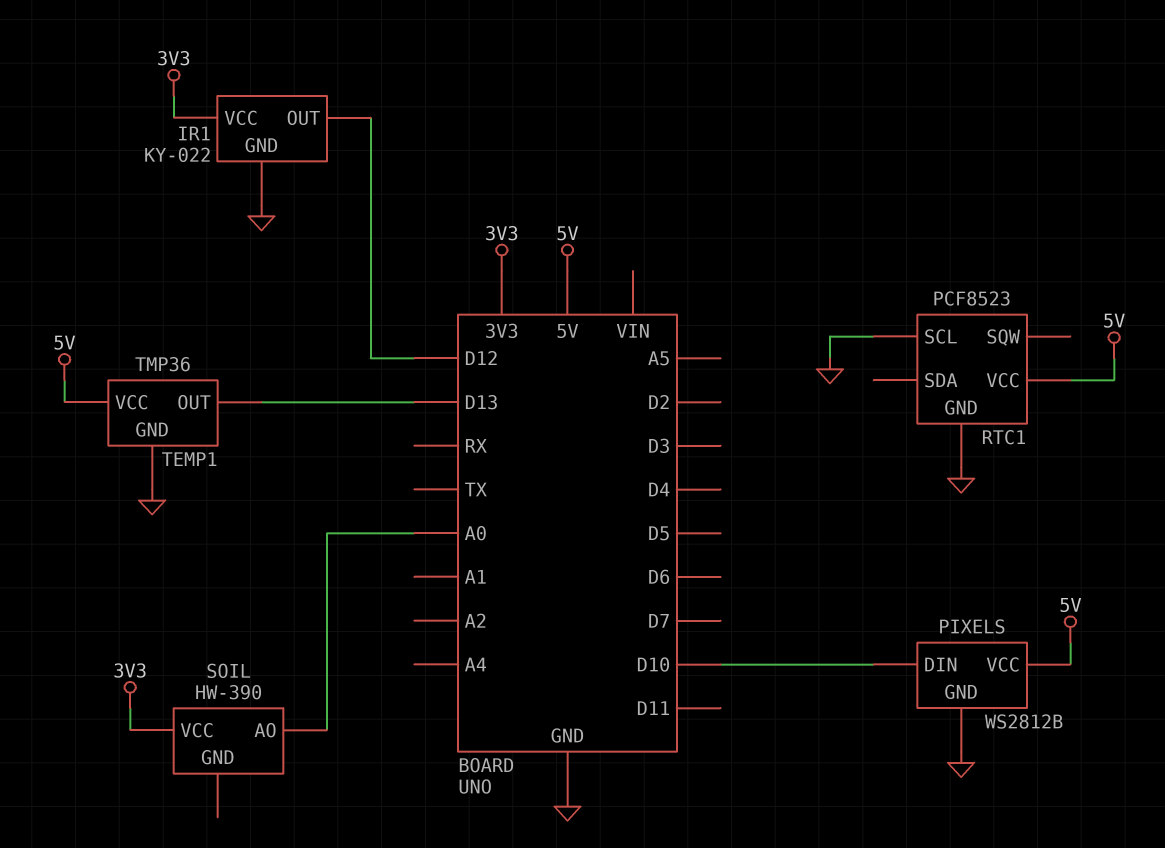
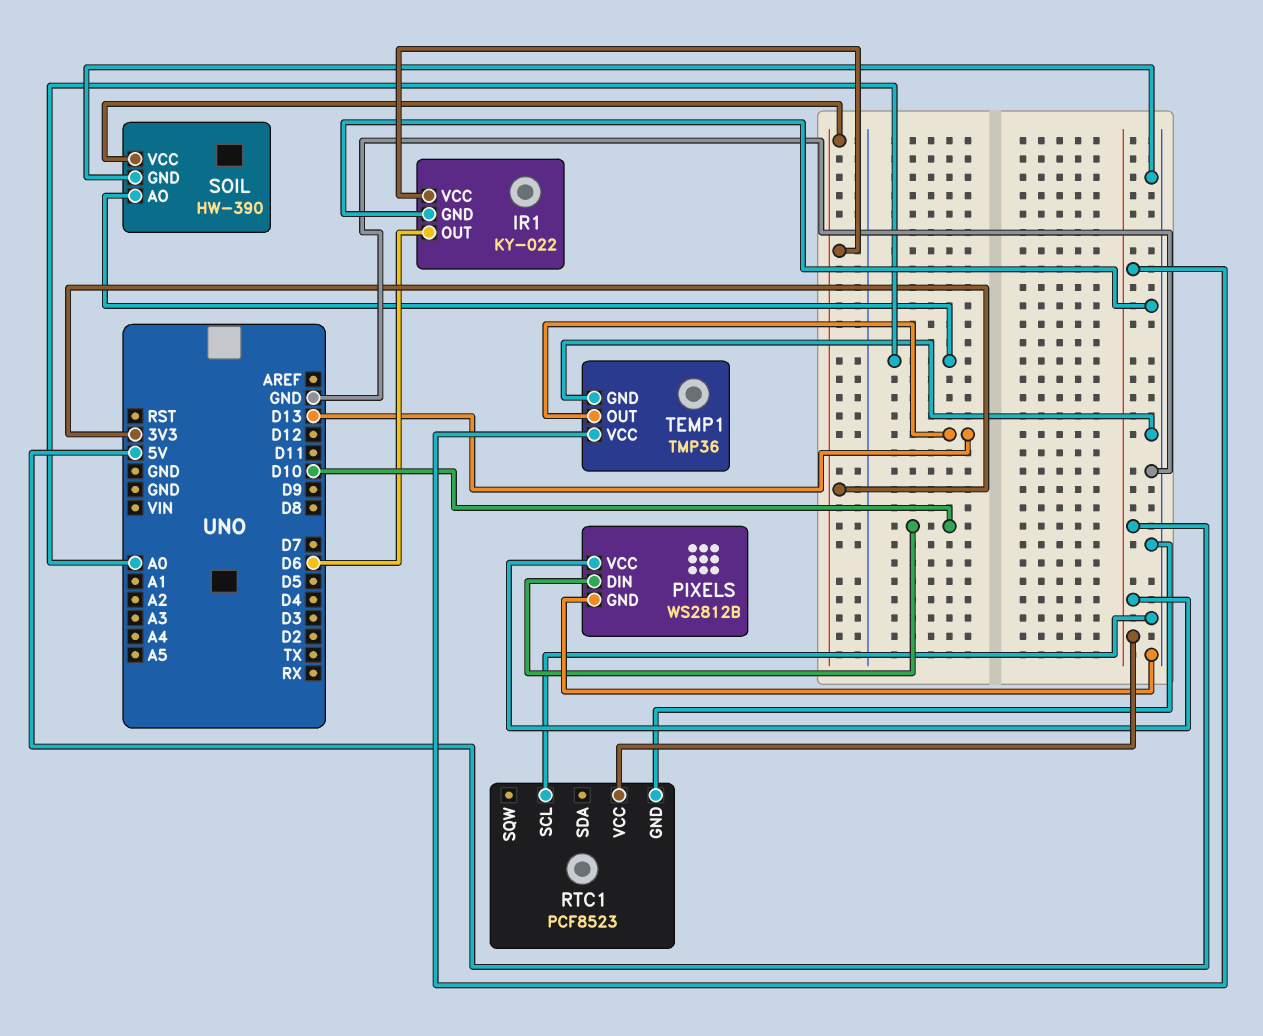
IR1 pin OUT: D12 -> D6
SOIL pin GND: none -> GND

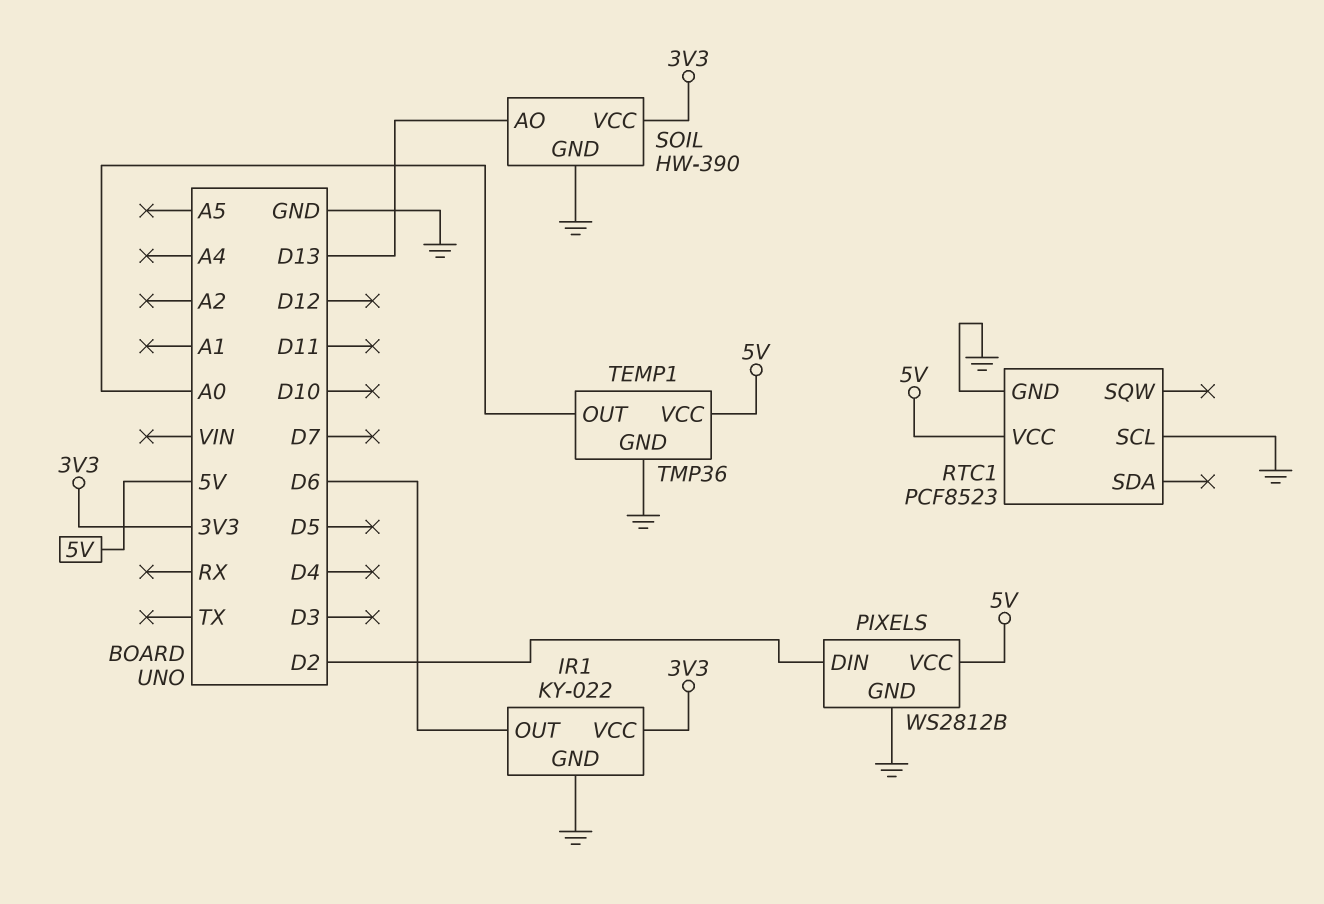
PIXELS pin DIN: D10 -> D2
SOIL pin AO: A0 -> D13
TEMP1 pin OUT: D13 -> A0

